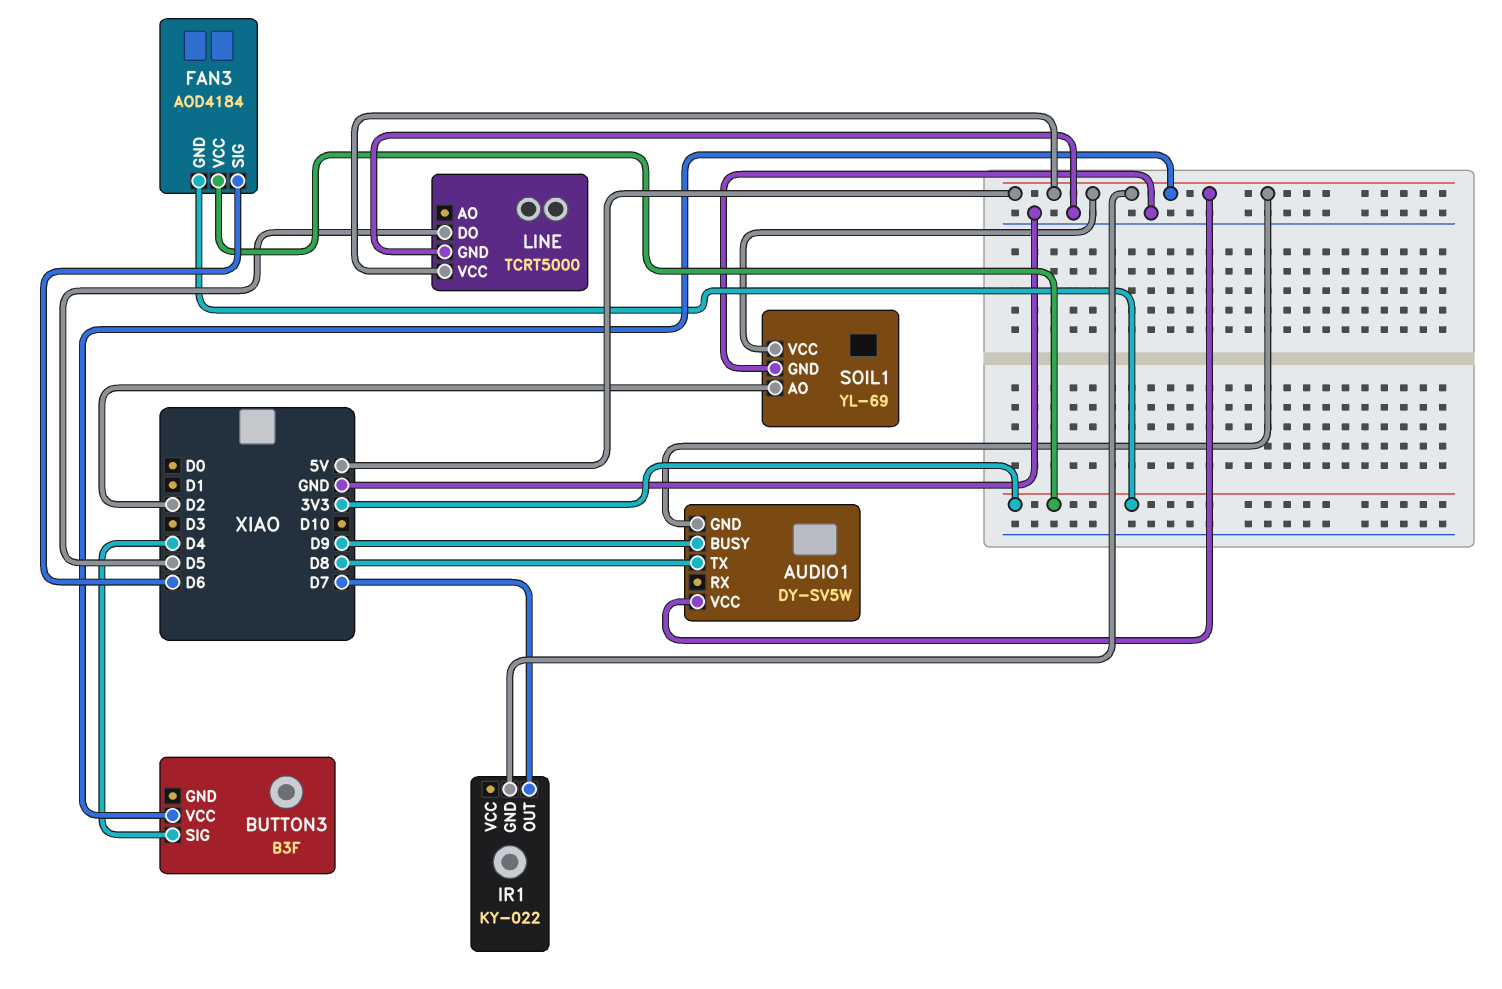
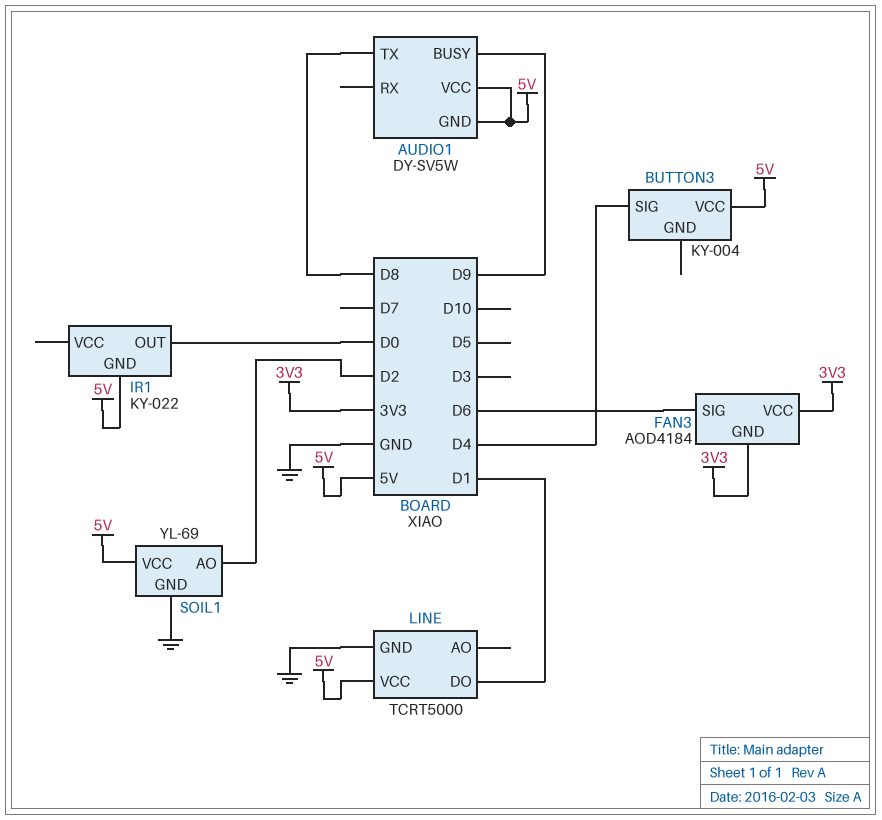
BUTTON3: B3F -> KY-004
IR1 pin OUT: D7 -> D0
LINE pin DO: D5 -> D1

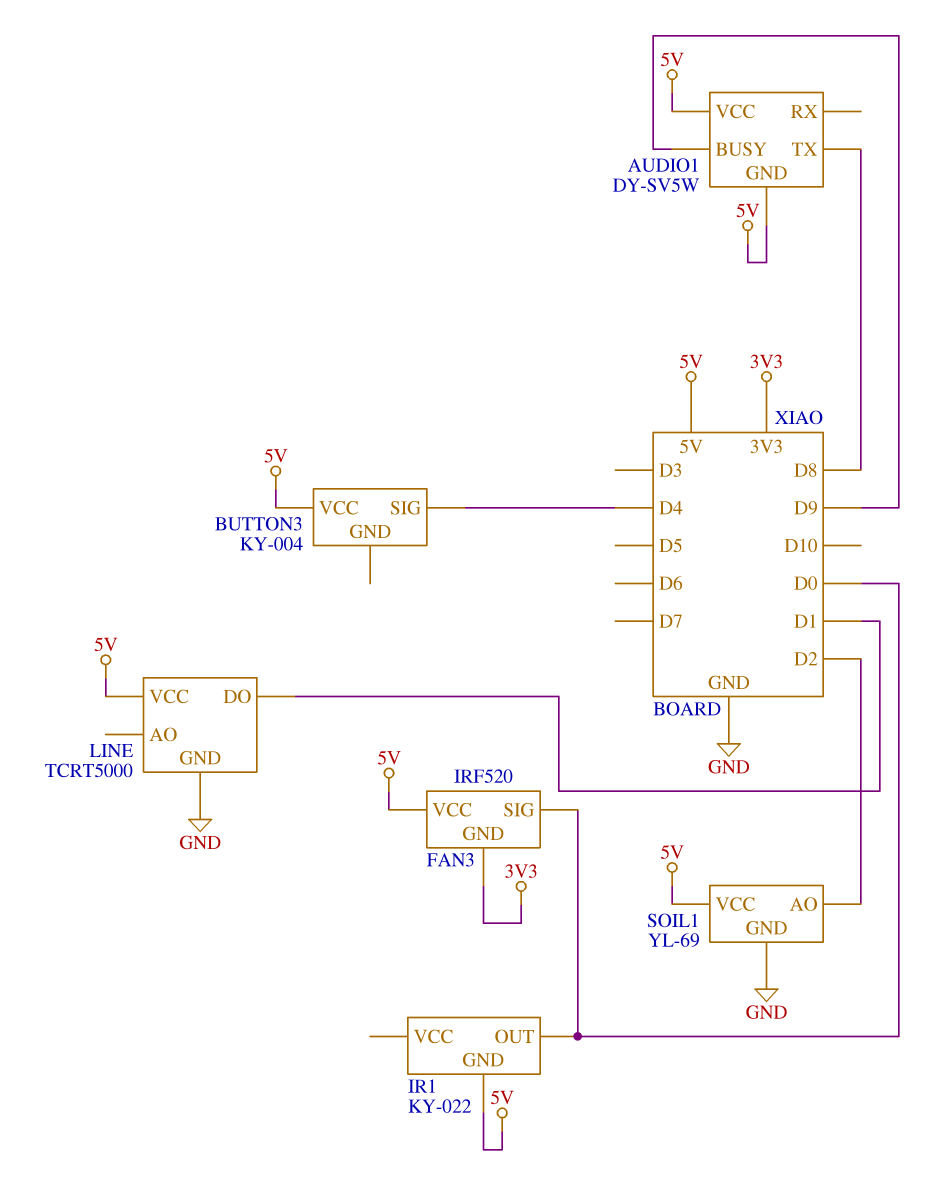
FAN3: AOD4184 -> IRF520
FAN3 pin SIG: D6 -> D0
FAN3 pin VCC: 3V3 -> 5V

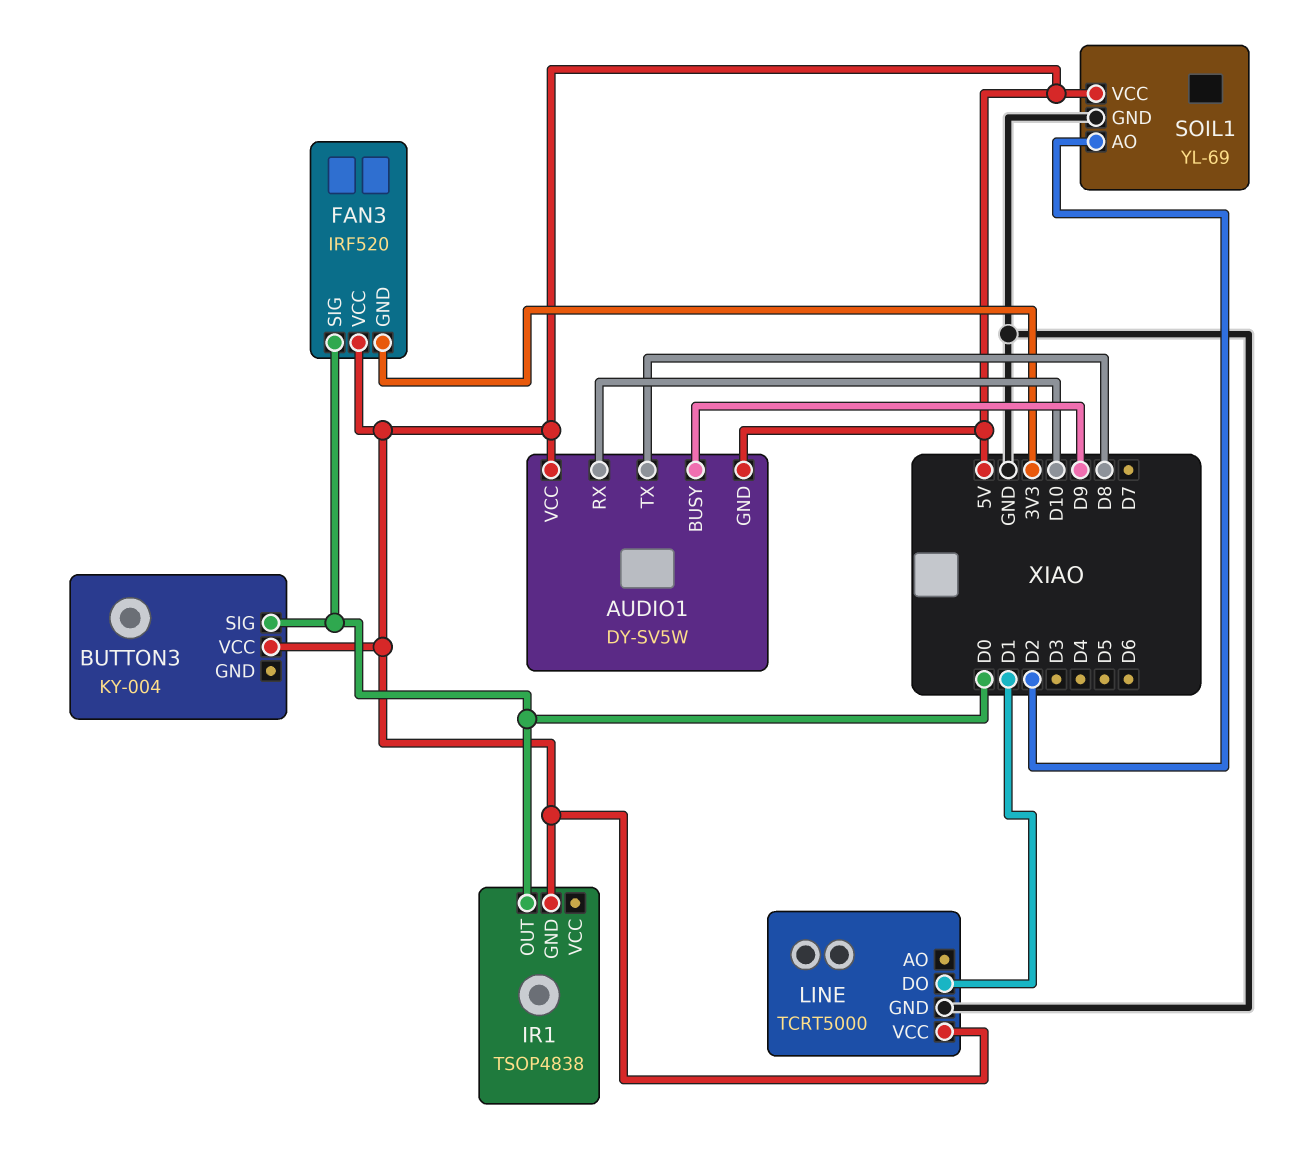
AUDIO1 pin RX: none -> D10
BUTTON3 pin SIG: D4 -> D0
IR1: KY-022 -> TSOP4838

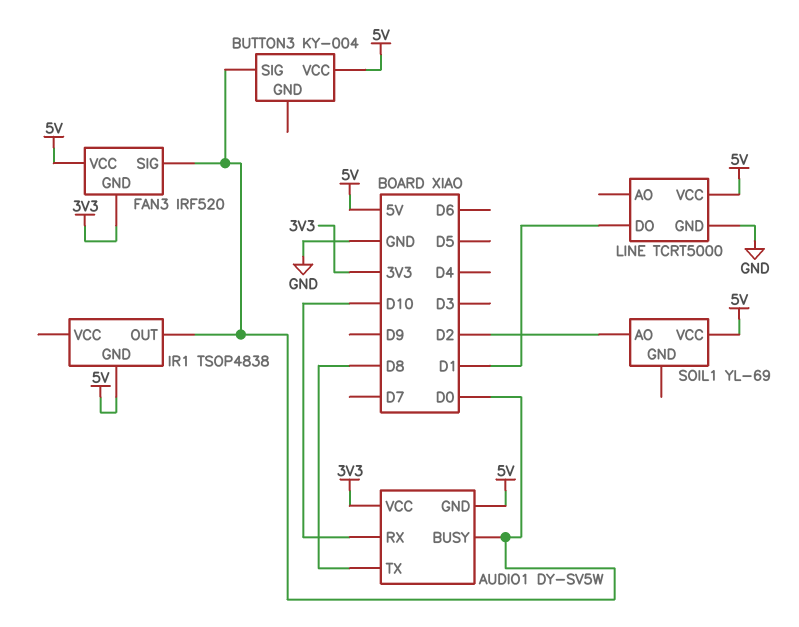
AUDIO1 pin BUSY: D9 -> D0
AUDIO1 pin VCC: 5V -> 3V3
SOIL1 pin GND: GND -> none

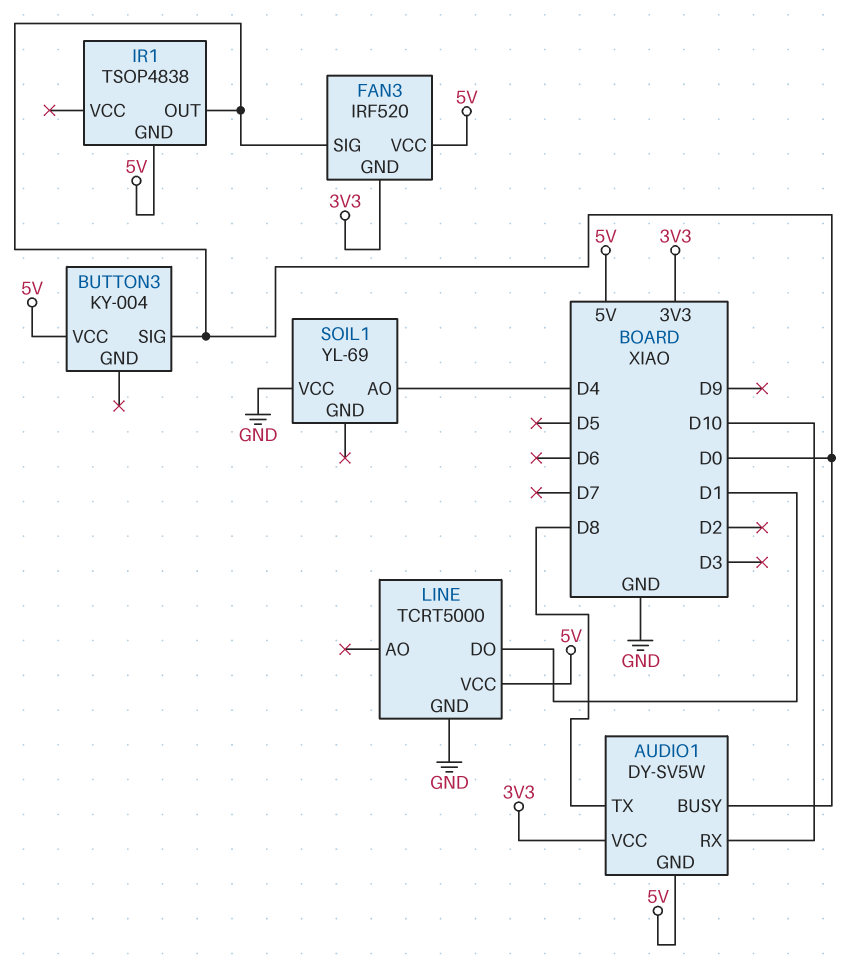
SOIL1 pin AO: D2 -> D4
SOIL1 pin VCC: 5V -> GND

